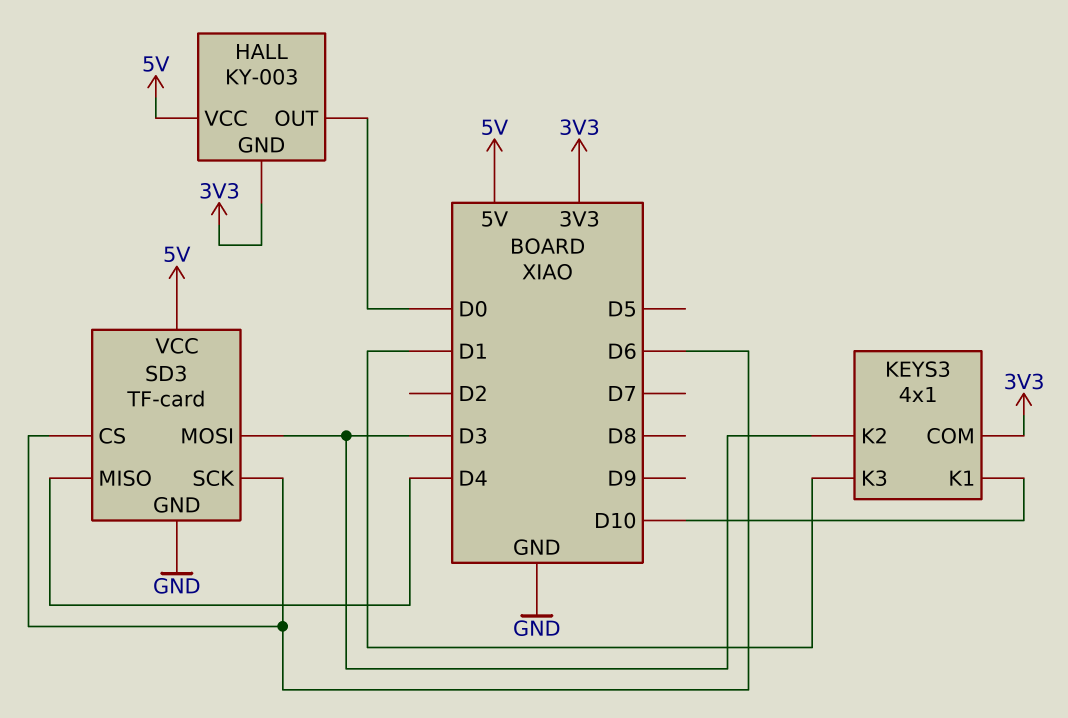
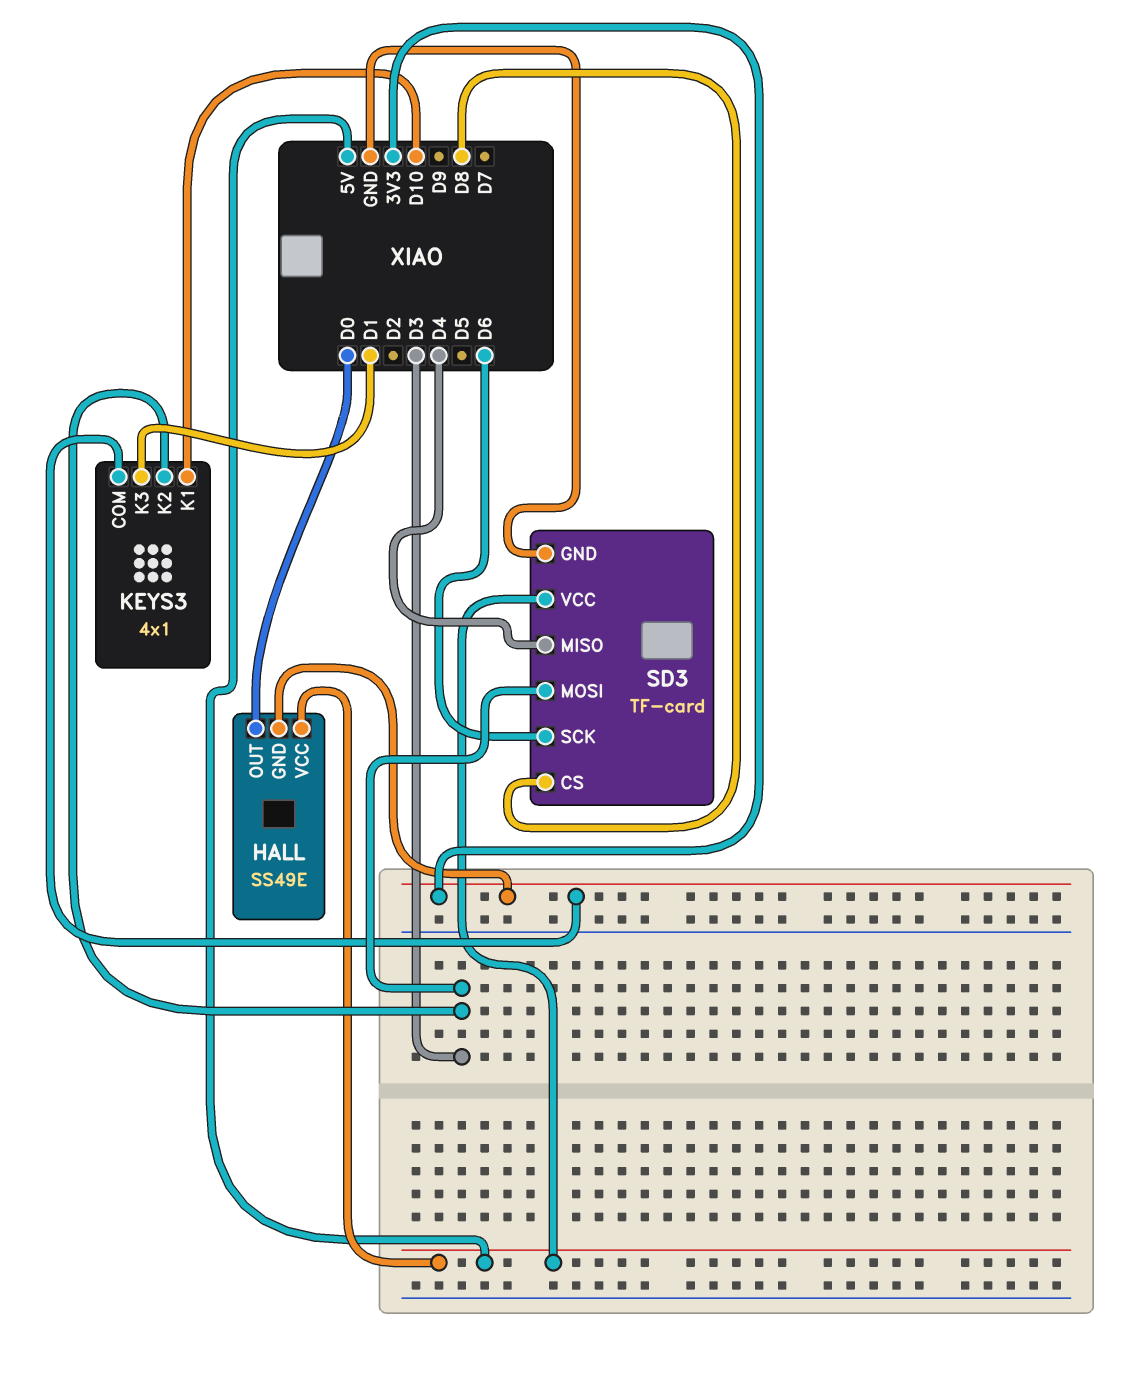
HALL: KY-003 -> SS49E
SD3 pin CS: D6 -> D8

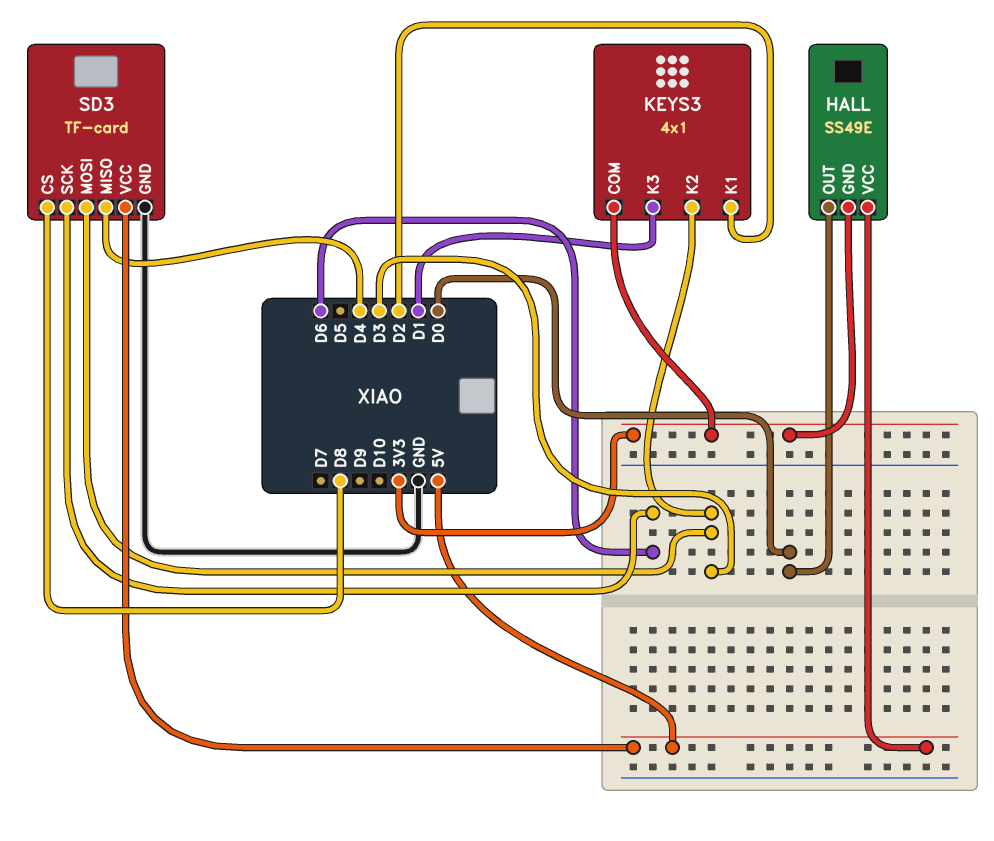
KEYS3 pin K1: D10 -> D2

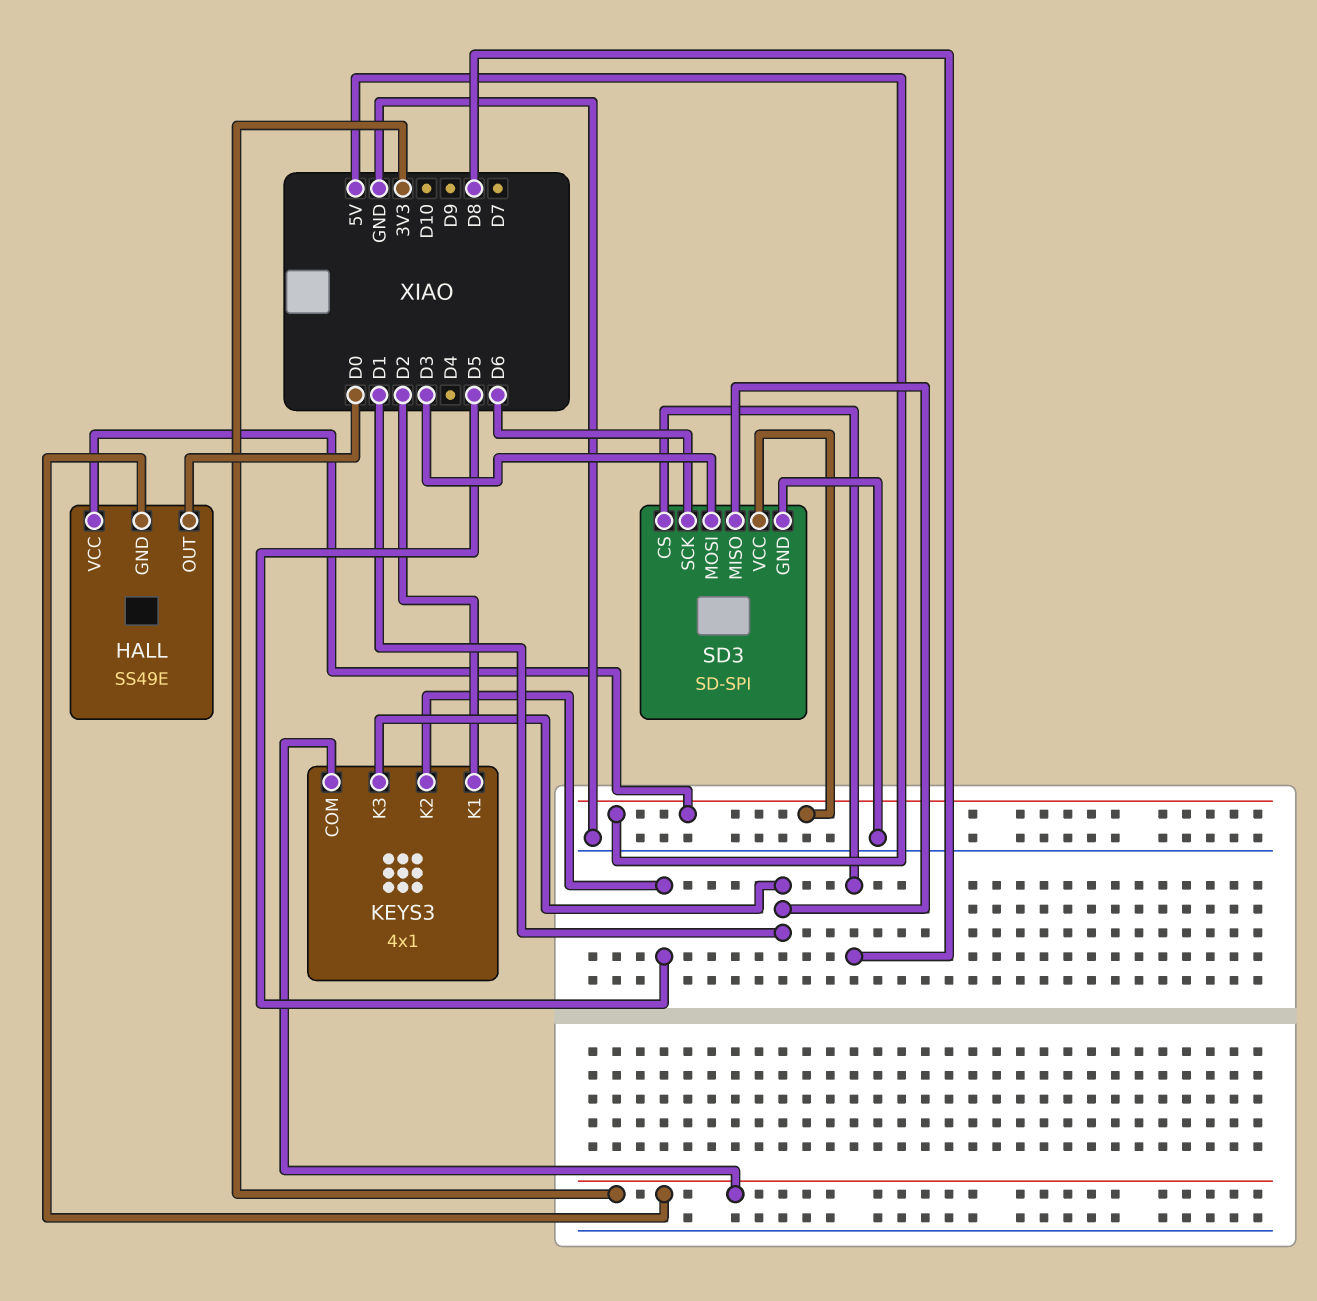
KEYS3 pin K2: D3 -> D5
SD3: TF-card -> SD-SPI
SD3 pin MISO: D4 -> D1

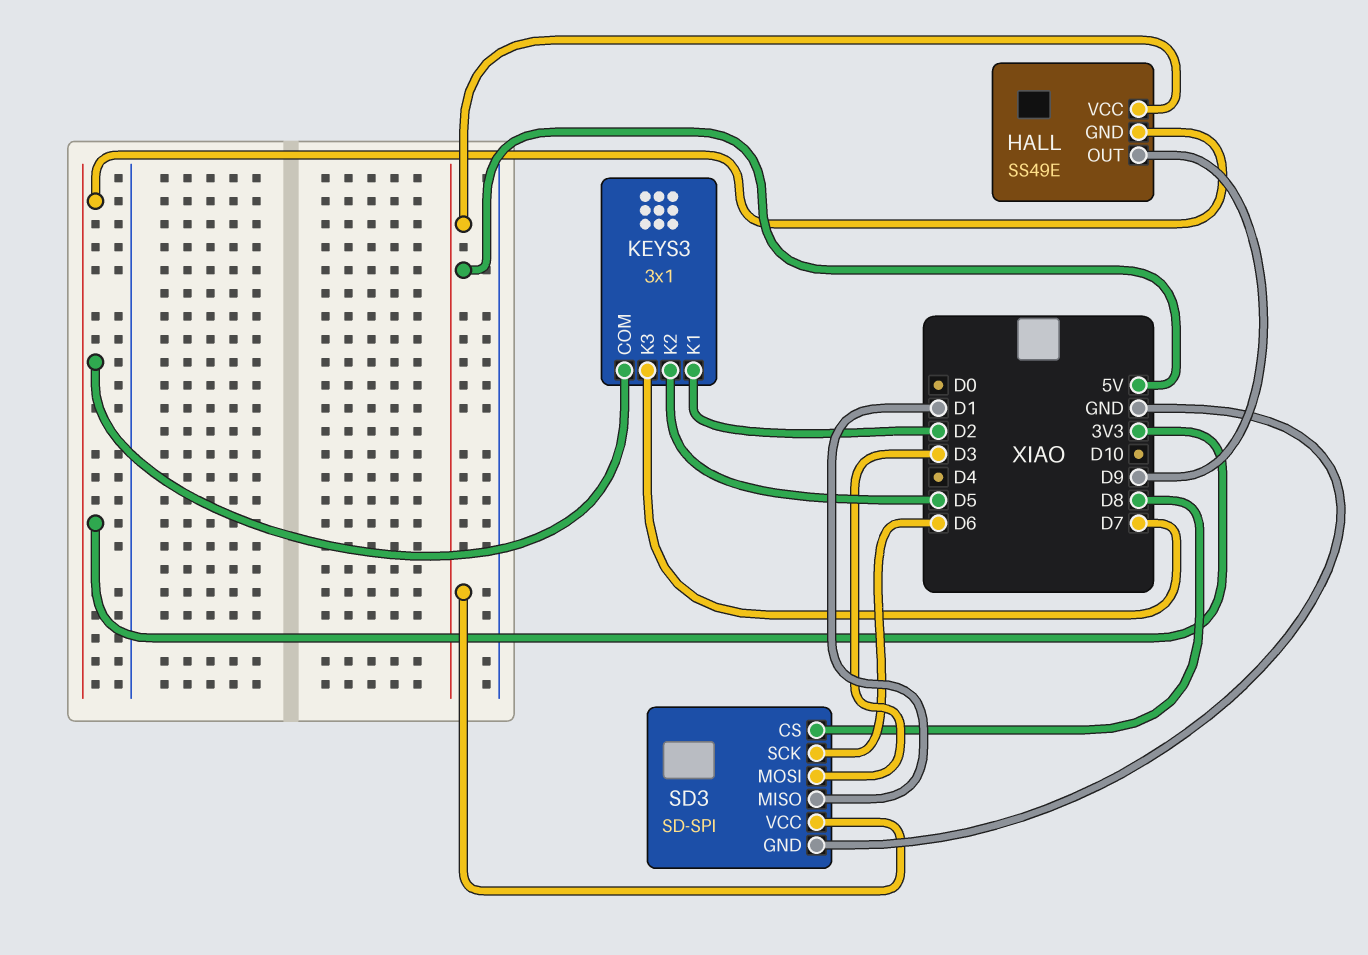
HALL pin OUT: D0 -> D9
KEYS3: 4x1 -> 3x1
KEYS3 pin K3: D1 -> D7

